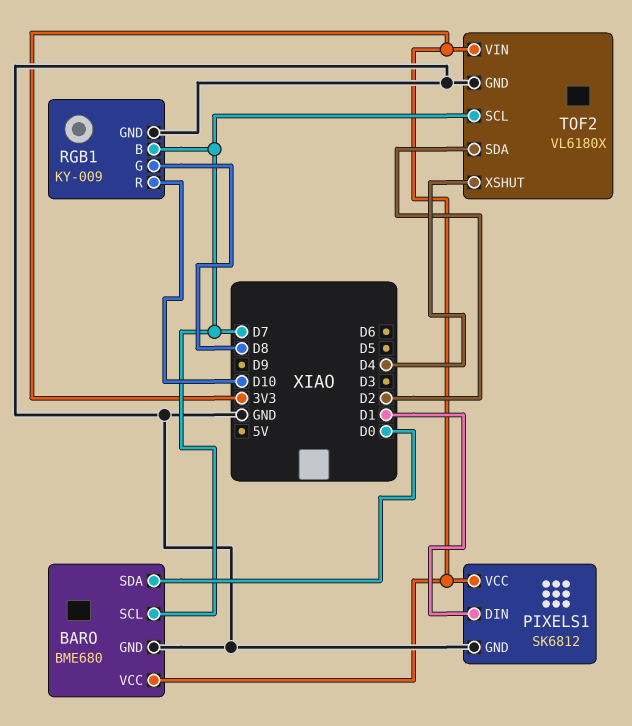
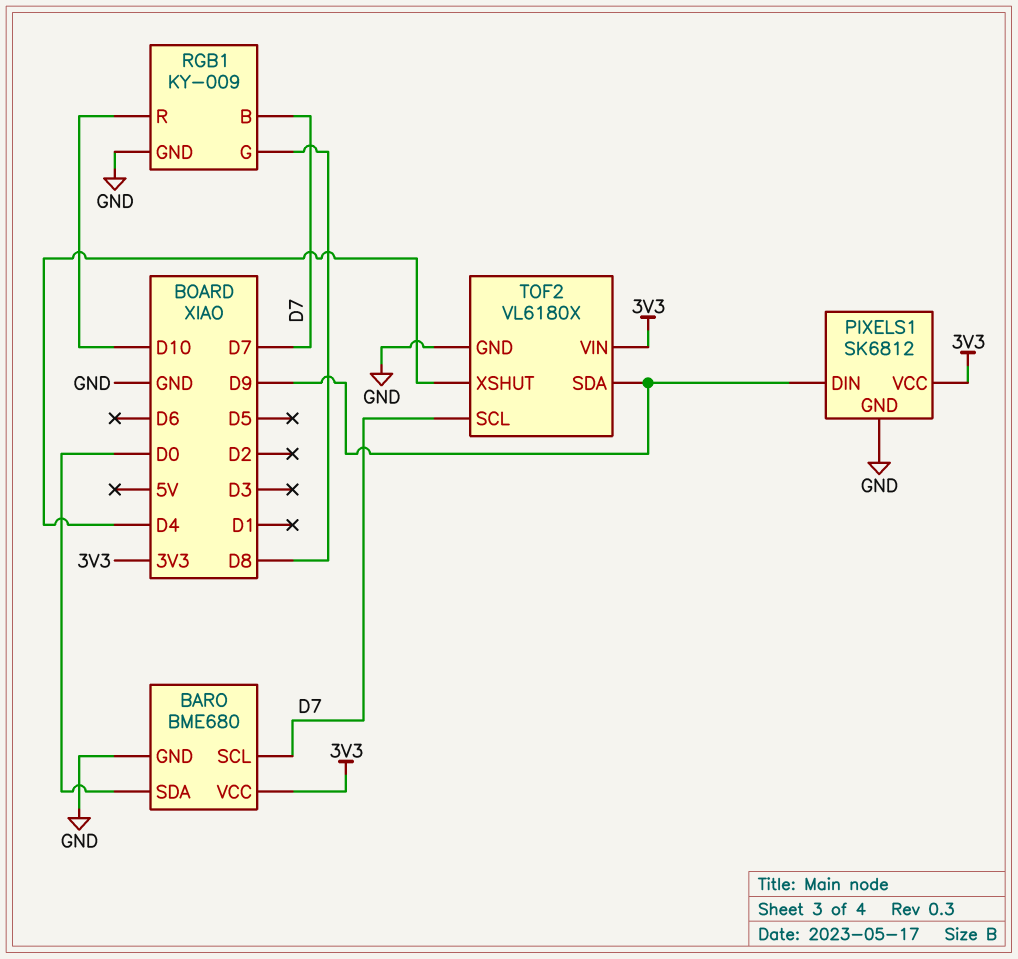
PIXELS1 pin DIN: D1 -> D9
TOF2 pin SDA: D2 -> D9

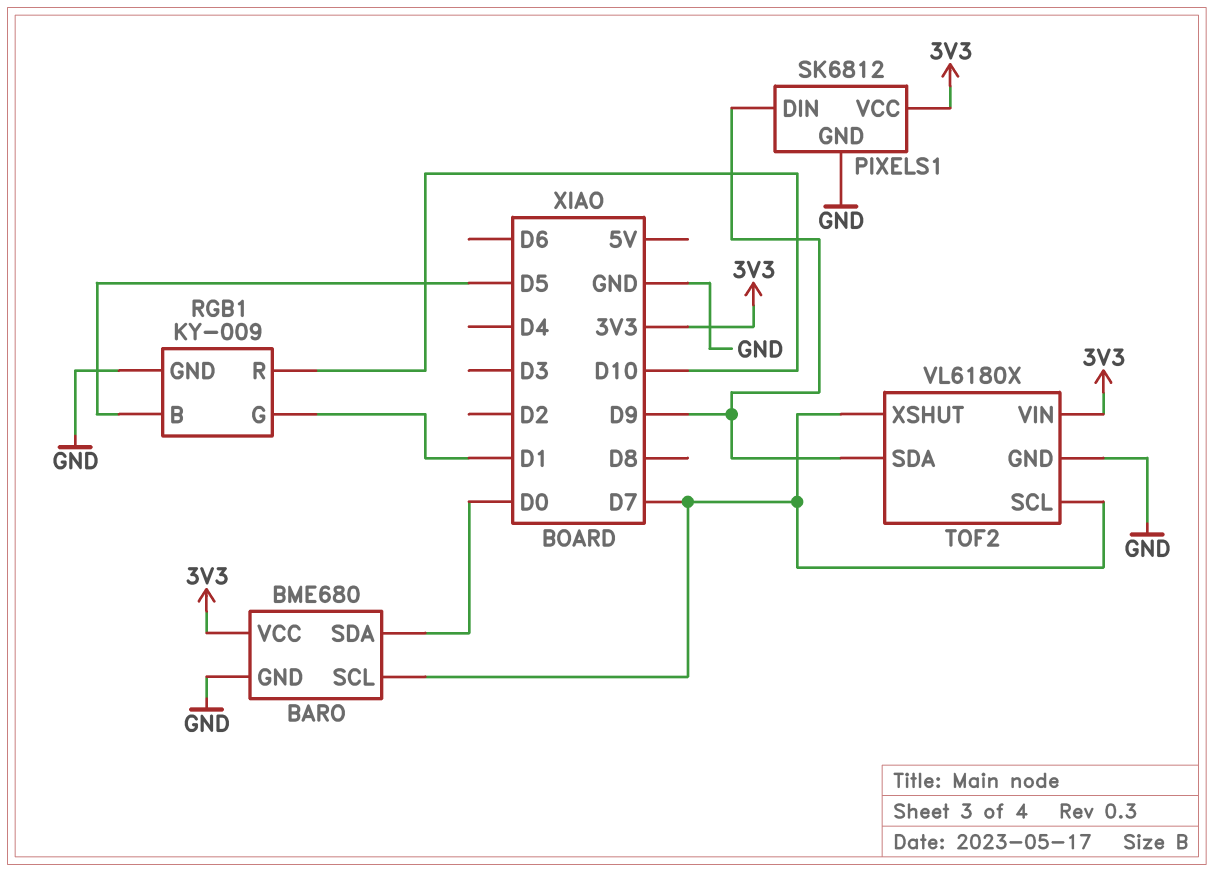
RGB1 pin B: D7 -> D5
RGB1 pin G: D8 -> D1
TOF2 pin XSHUT: D4 -> D7

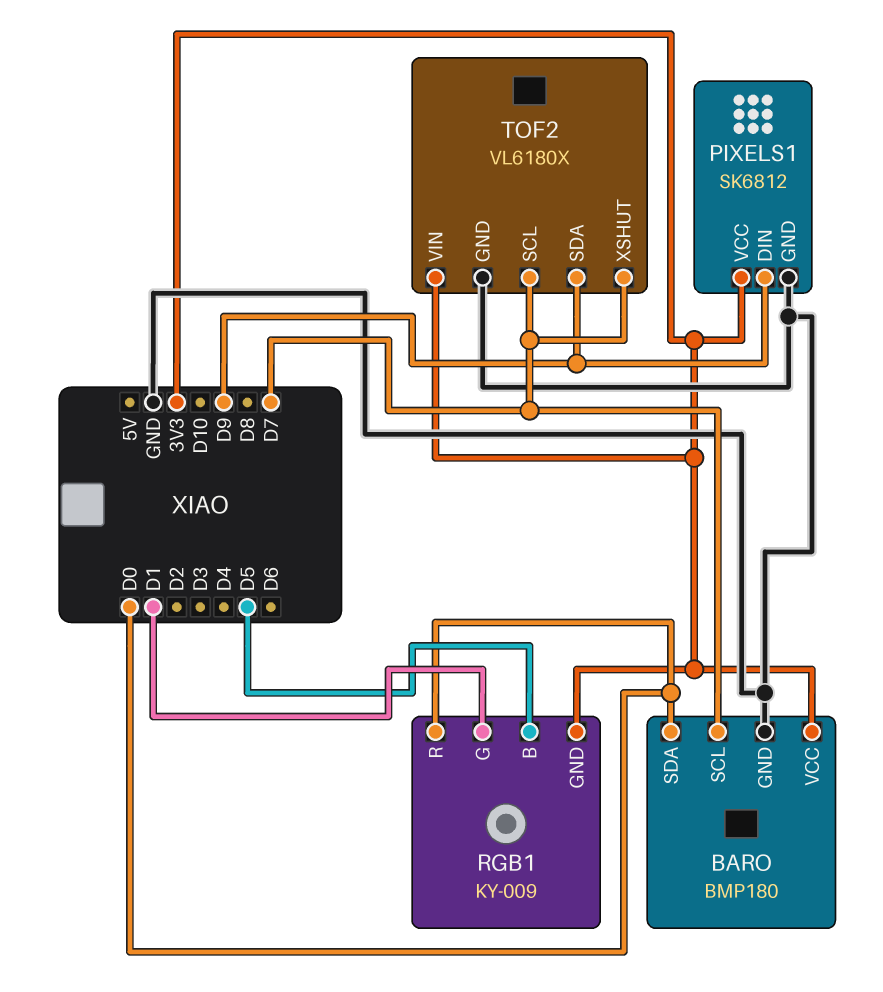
BARO: BME680 -> BMP180
RGB1 pin GND: GND -> 3V3
RGB1 pin R: D10 -> D0

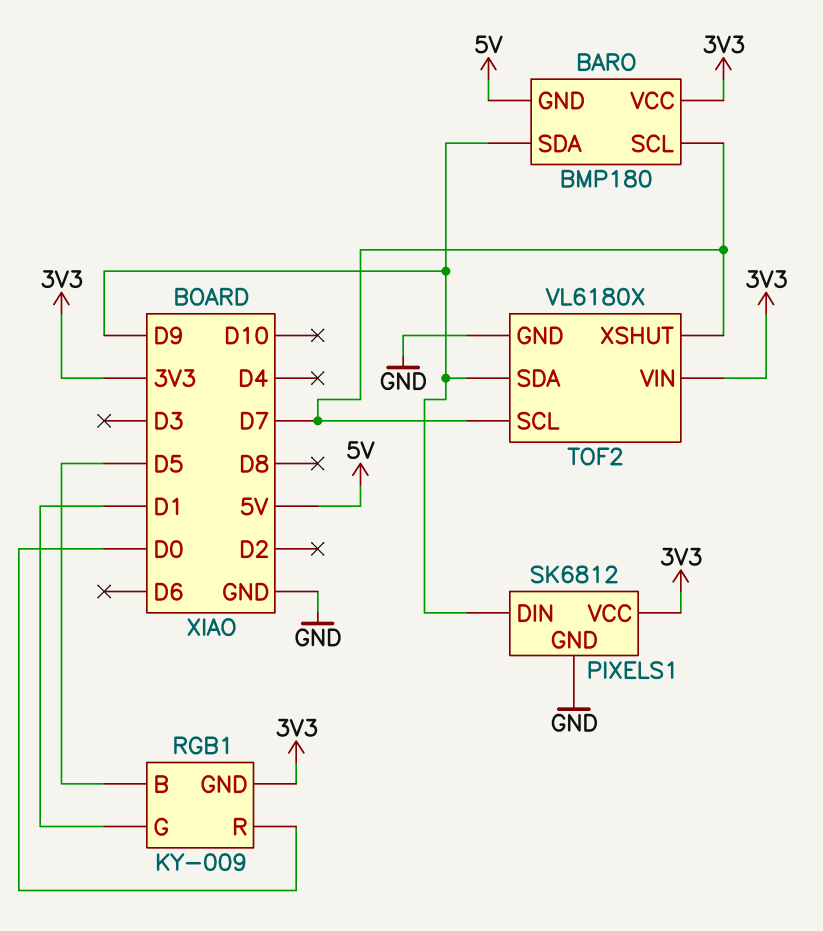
BARO pin GND: GND -> 5V
BARO pin SDA: D0 -> D9

